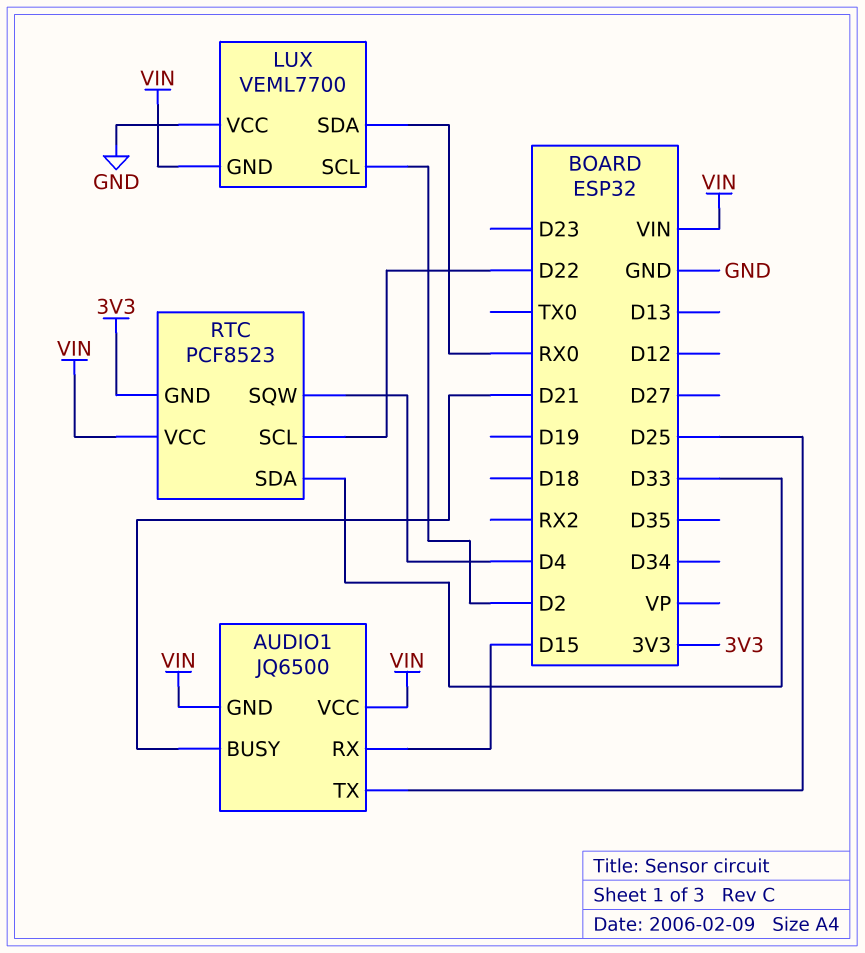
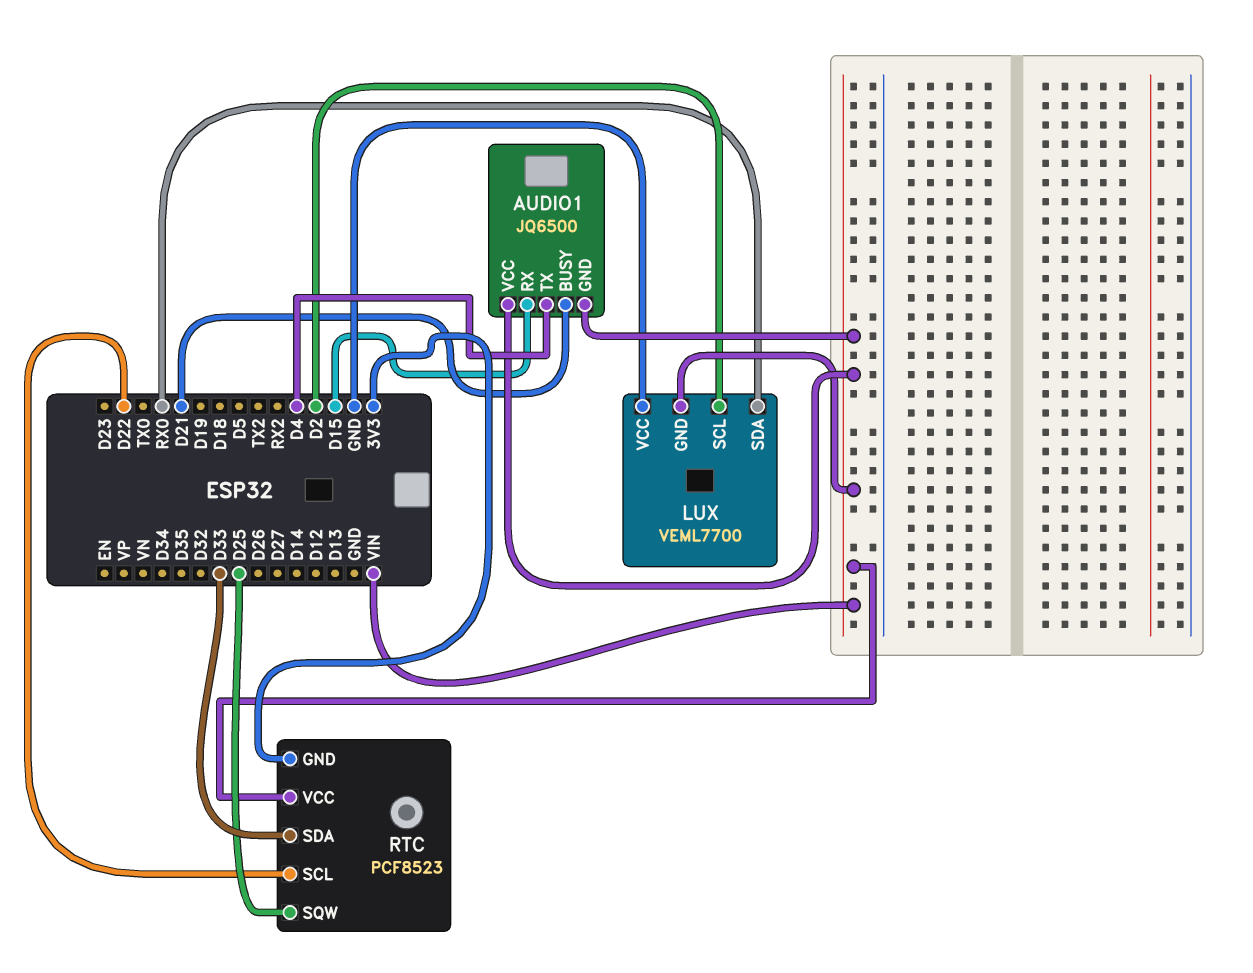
AUDIO1 pin TX: D25 -> D4
RTC pin SQW: D4 -> D25

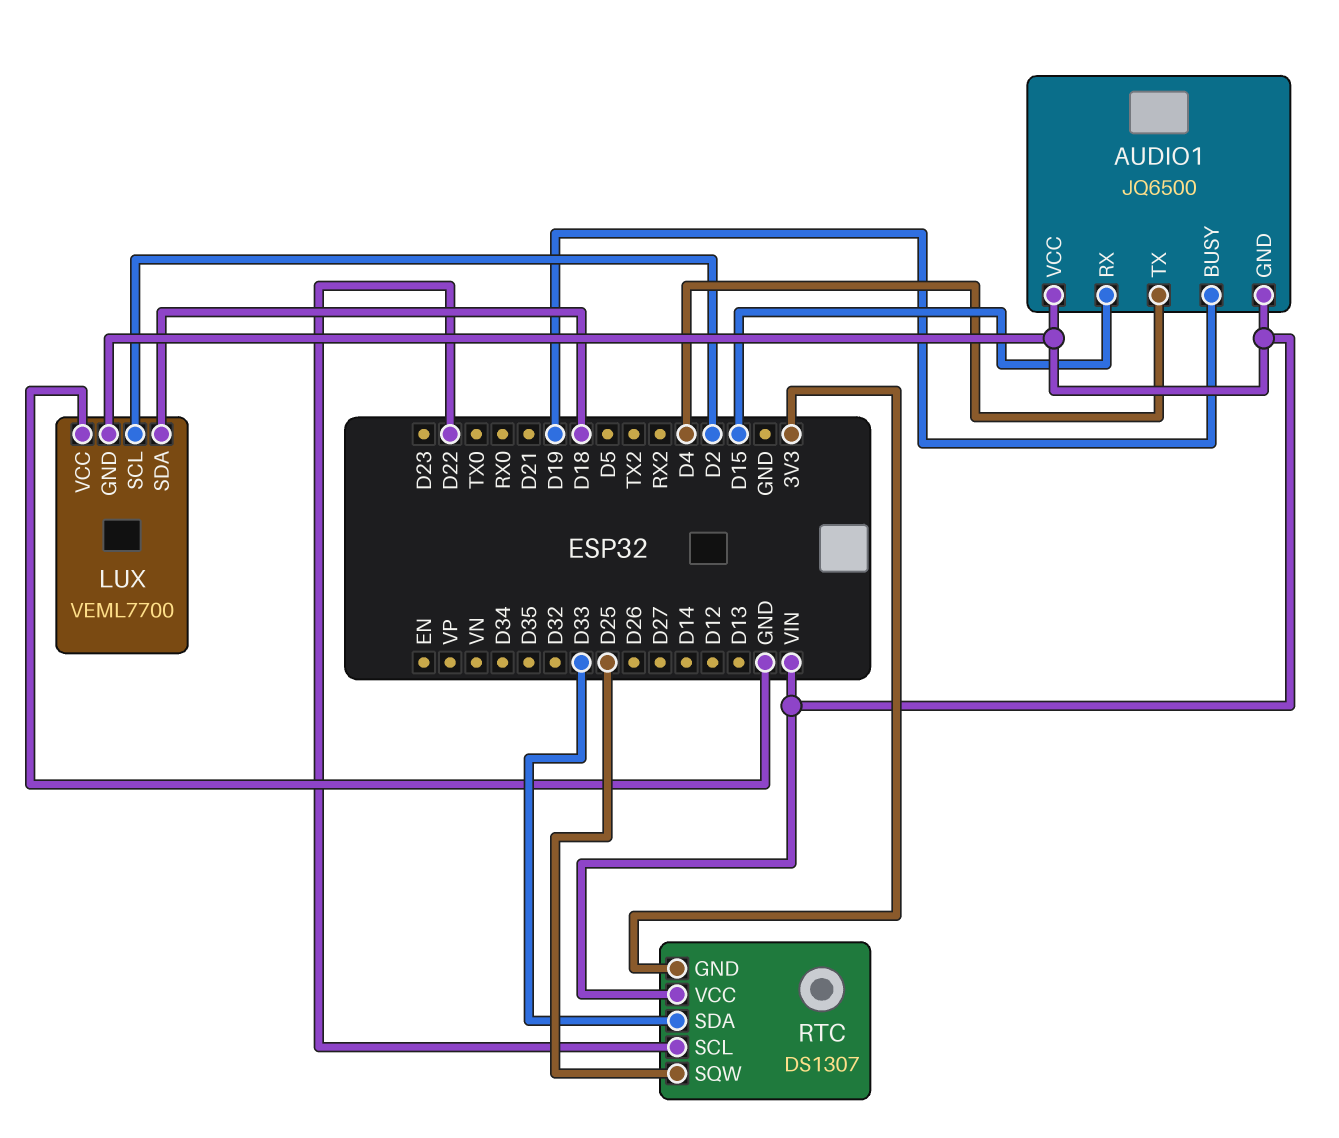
AUDIO1 pin BUSY: D21 -> D19
LUX pin SDA: RX0 -> D18
RTC: PCF8523 -> DS1307

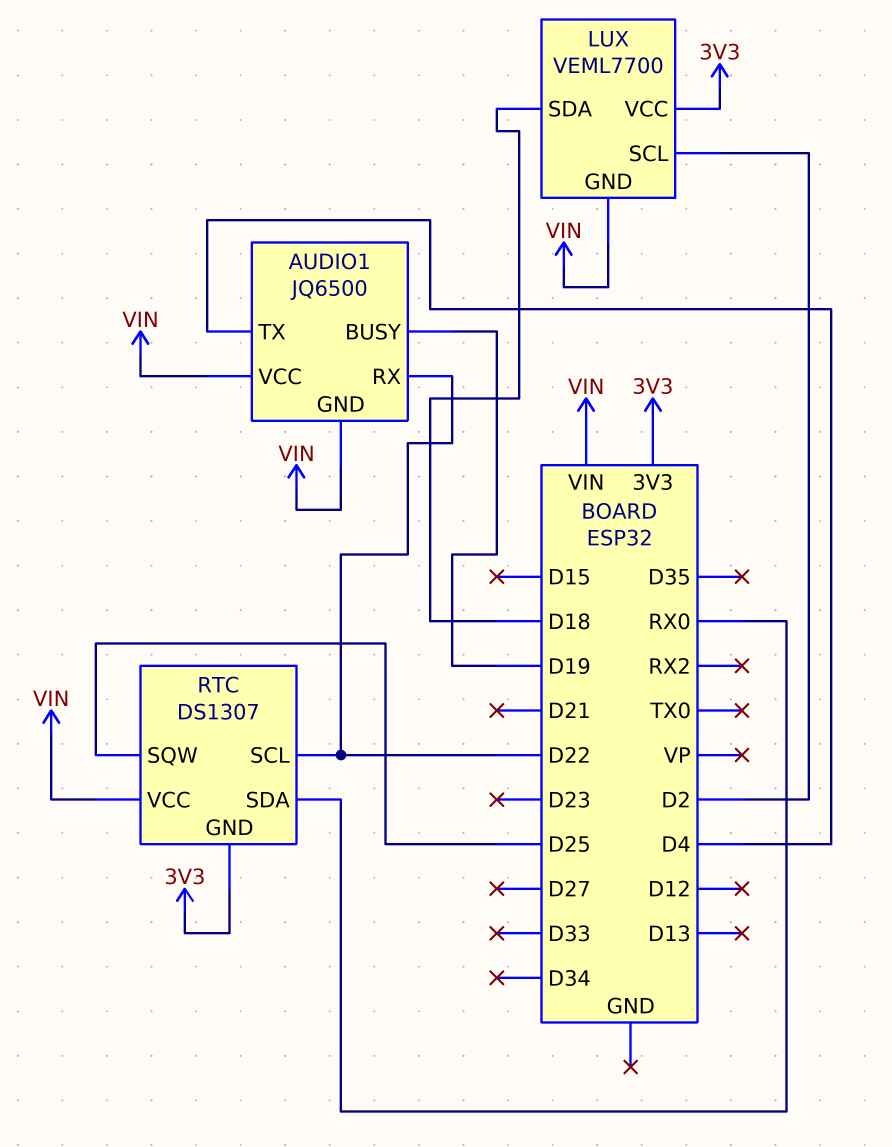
AUDIO1 pin RX: D15 -> D22
LUX pin VCC: GND -> 3V3
RTC pin SDA: D33 -> RX0

